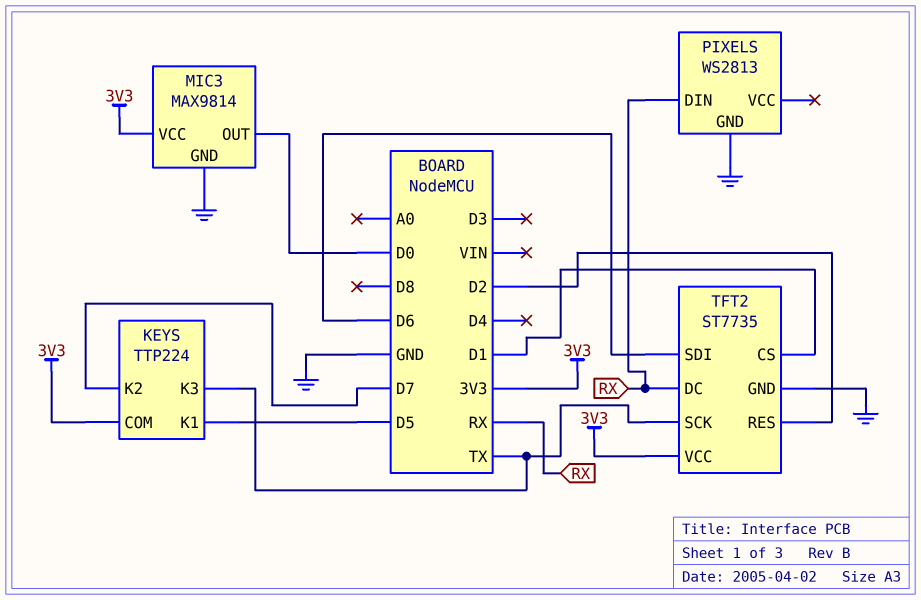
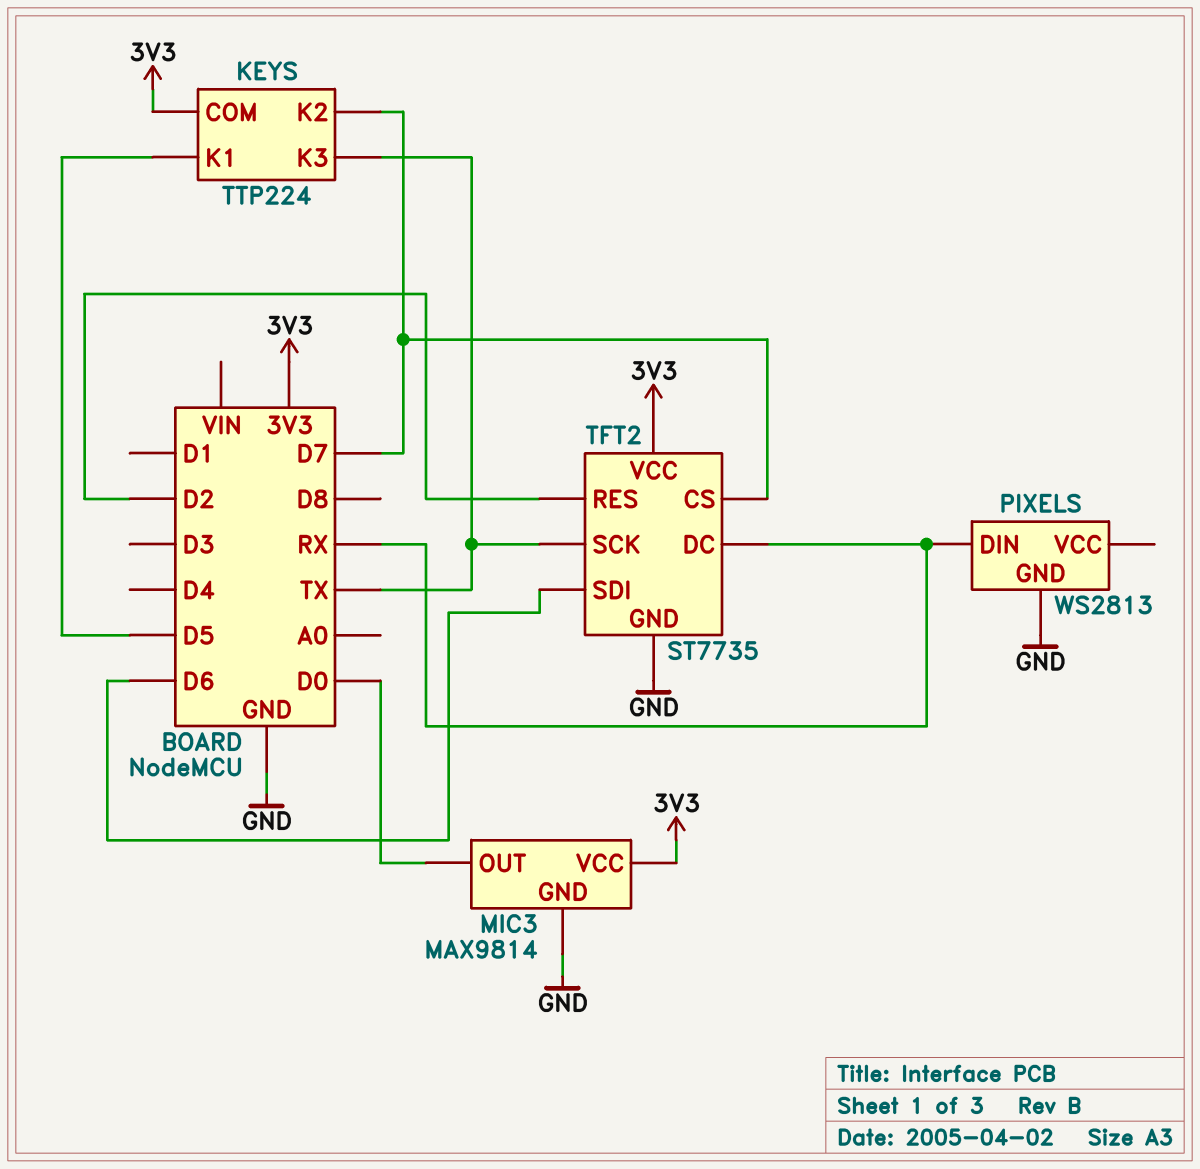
TFT2 pin CS: D1 -> D7

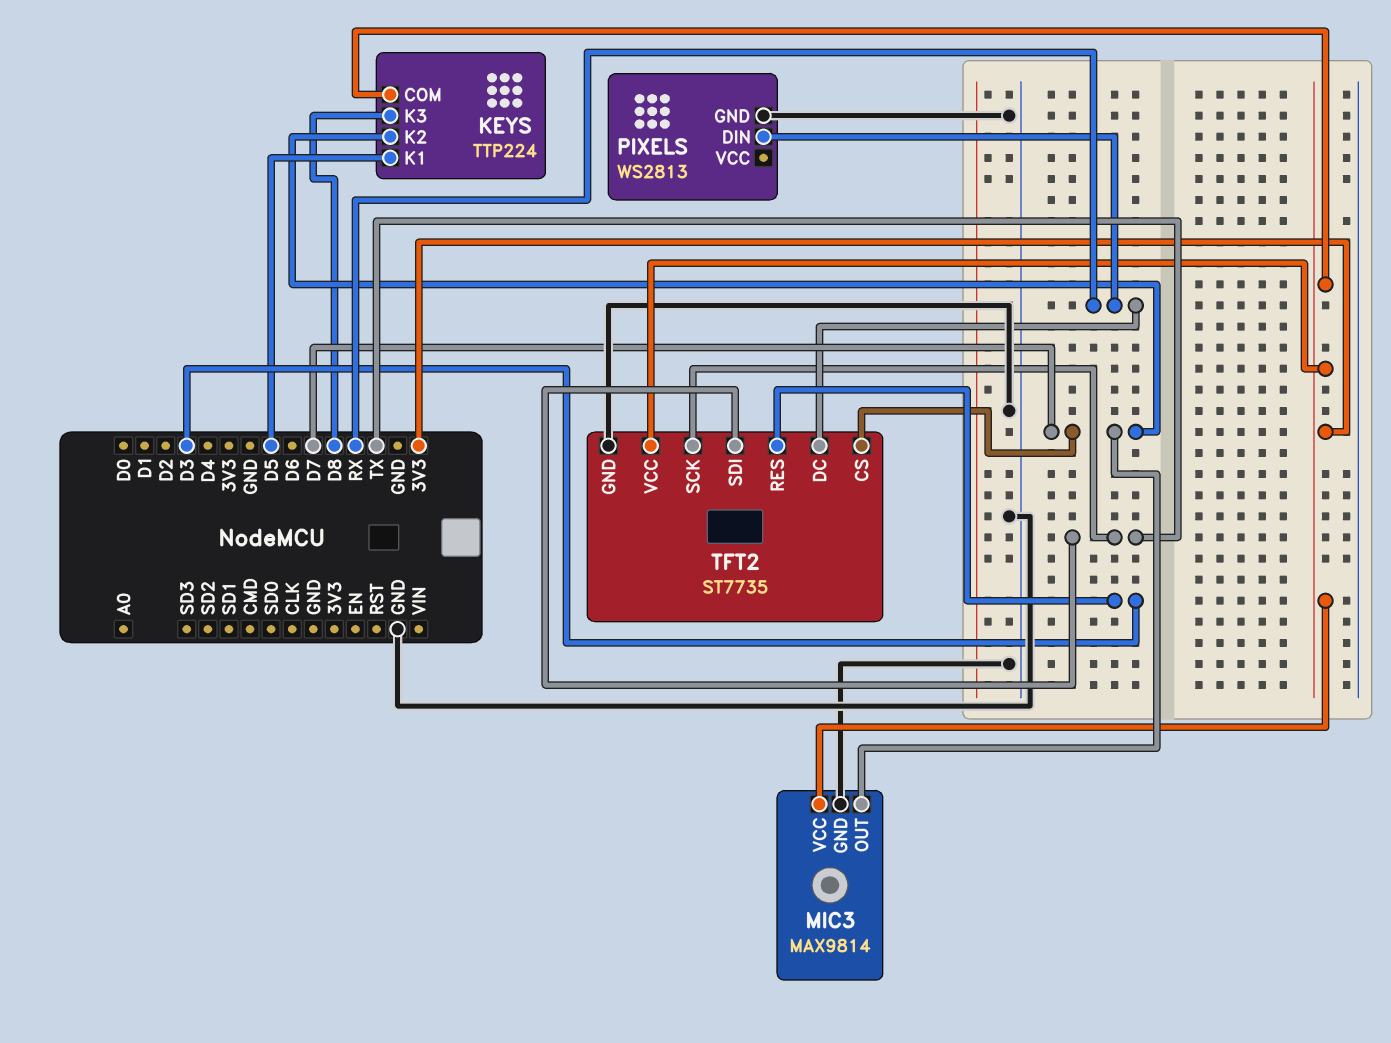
KEYS pin K3: TX -> D8
MIC3 pin OUT: D0 -> D7
TFT2 pin RES: D2 -> D3
TFT2 pin SDI: D6 -> TX

